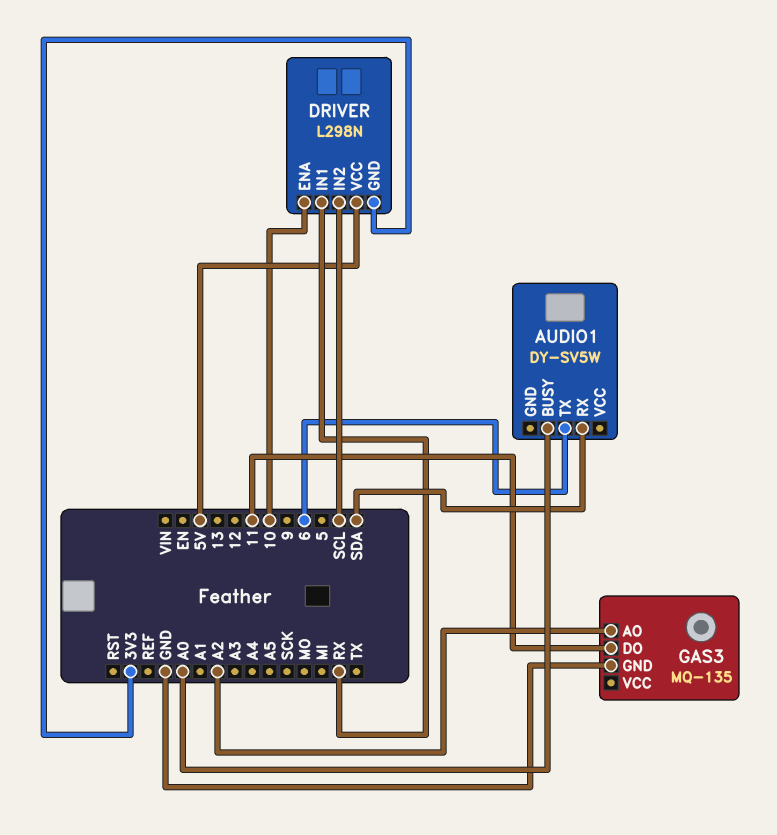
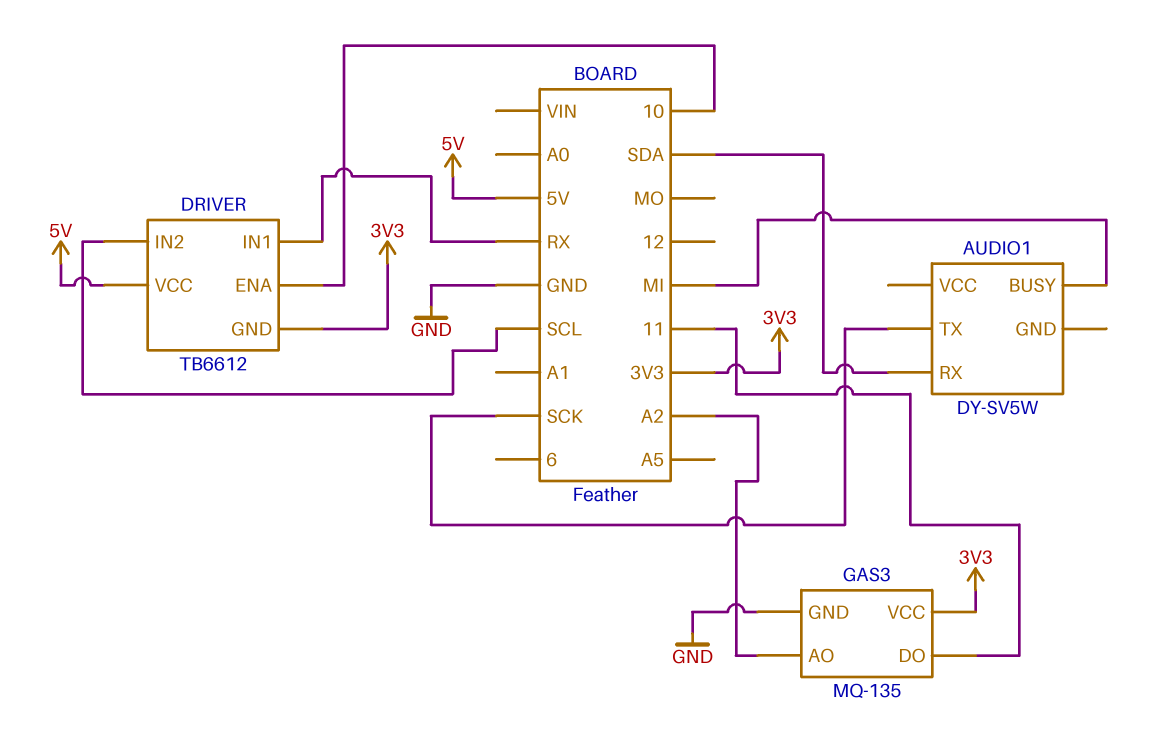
AUDIO1 pin BUSY: A0 -> MI
AUDIO1 pin TX: 6 -> SCK
DRIVER: L298N -> TB6612
GAS3 pin VCC: none -> 3V3

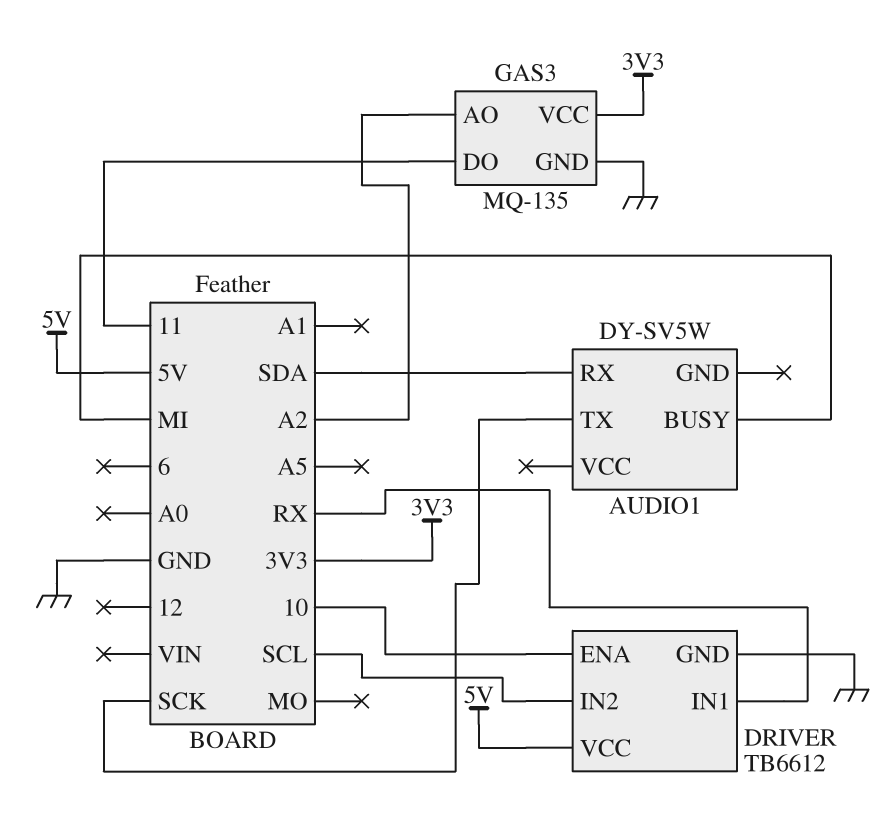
DRIVER pin GND: 3V3 -> GND

